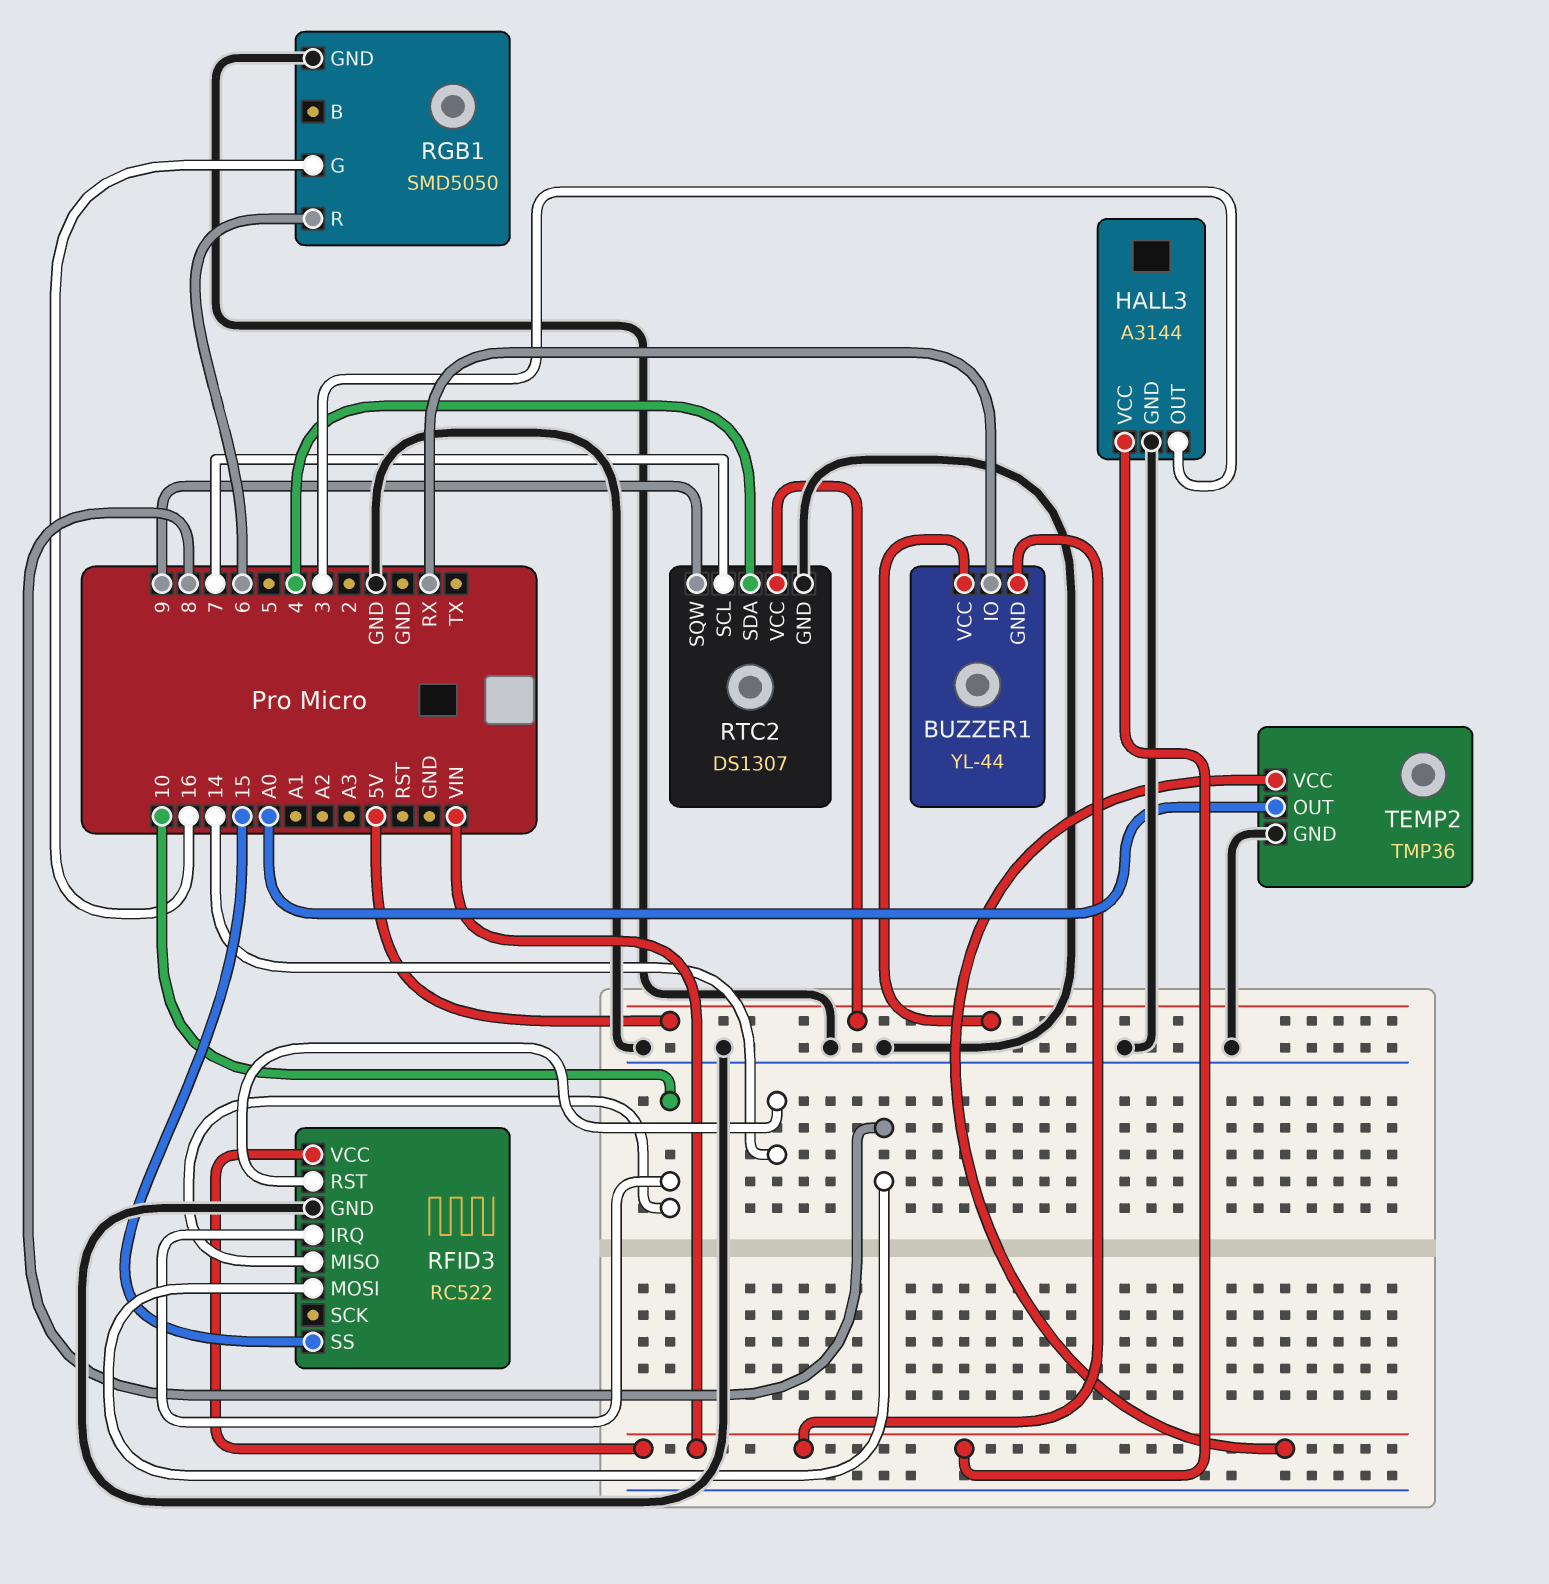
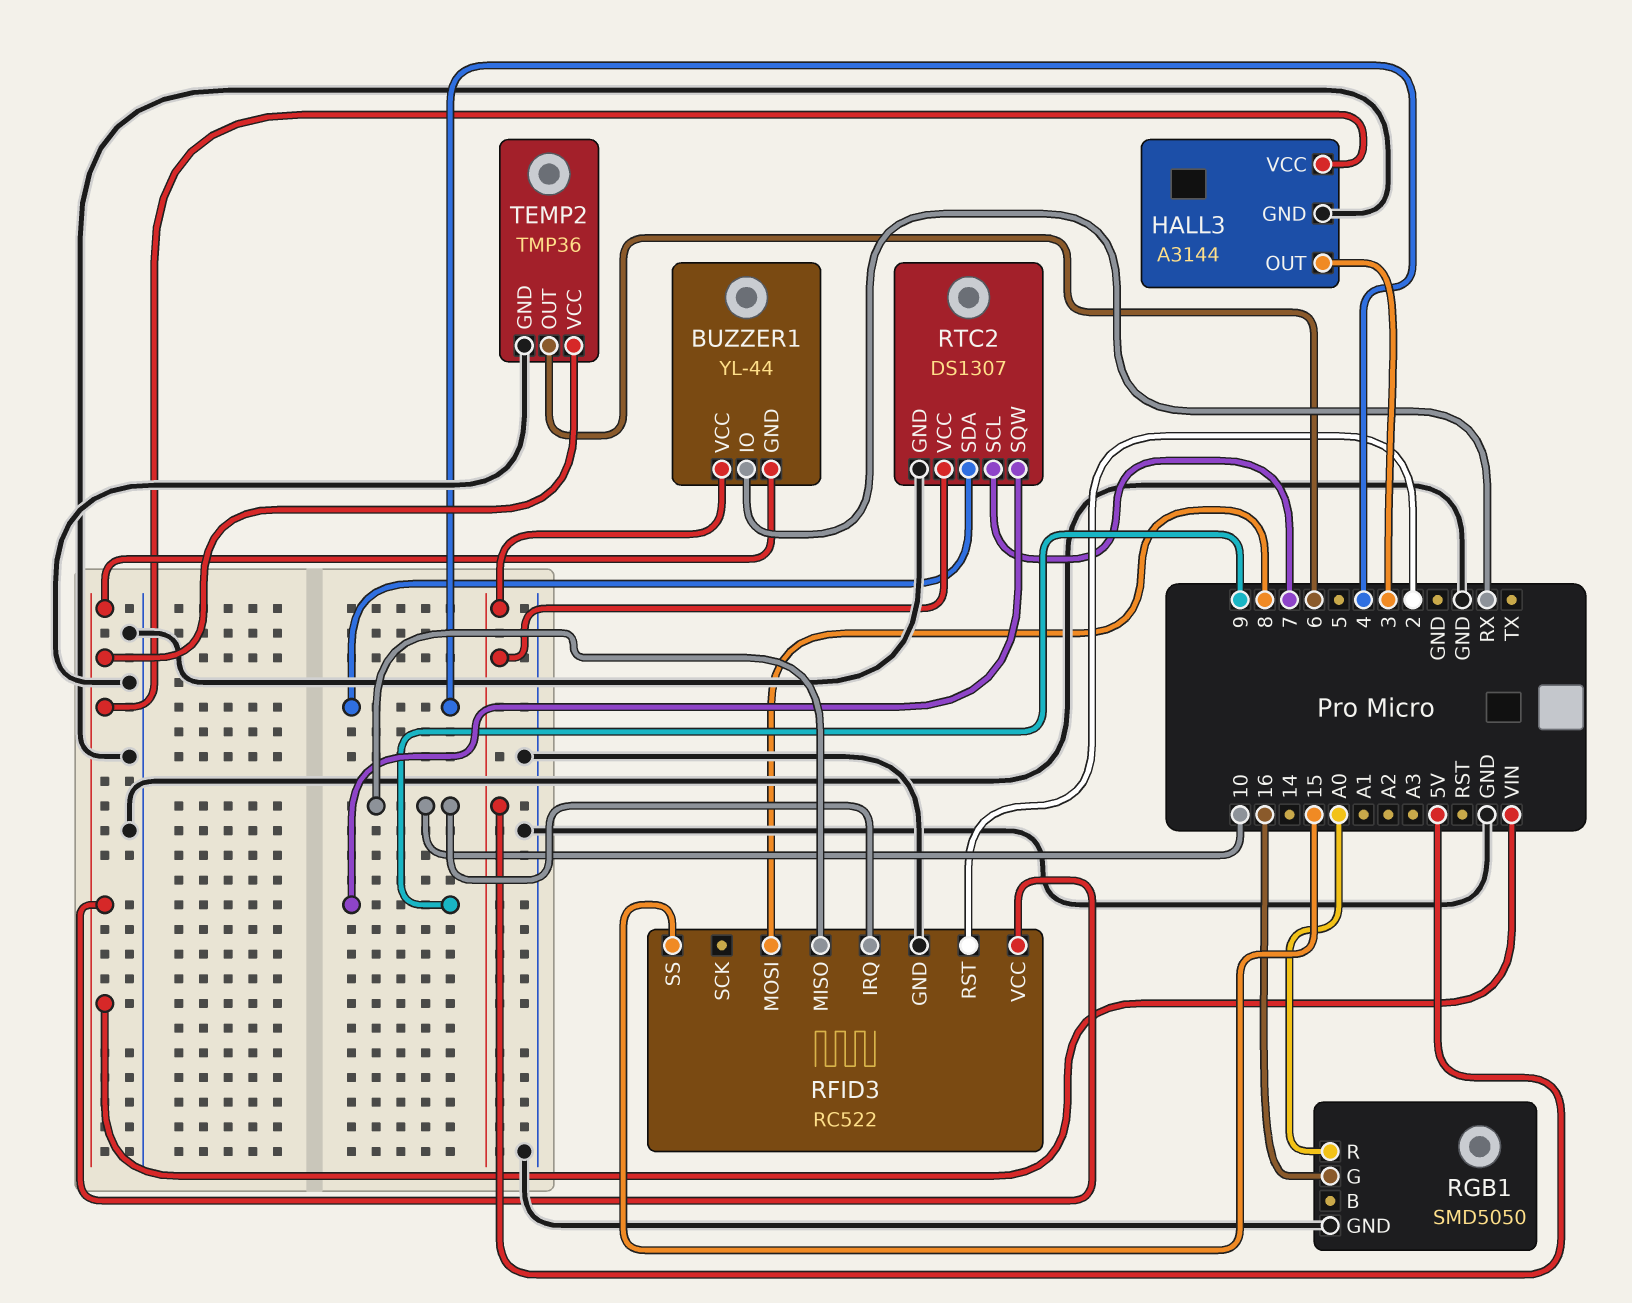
RFID3 pin RST: 14 -> 2
RGB1 pin R: 6 -> A0
TEMP2 pin OUT: A0 -> 6

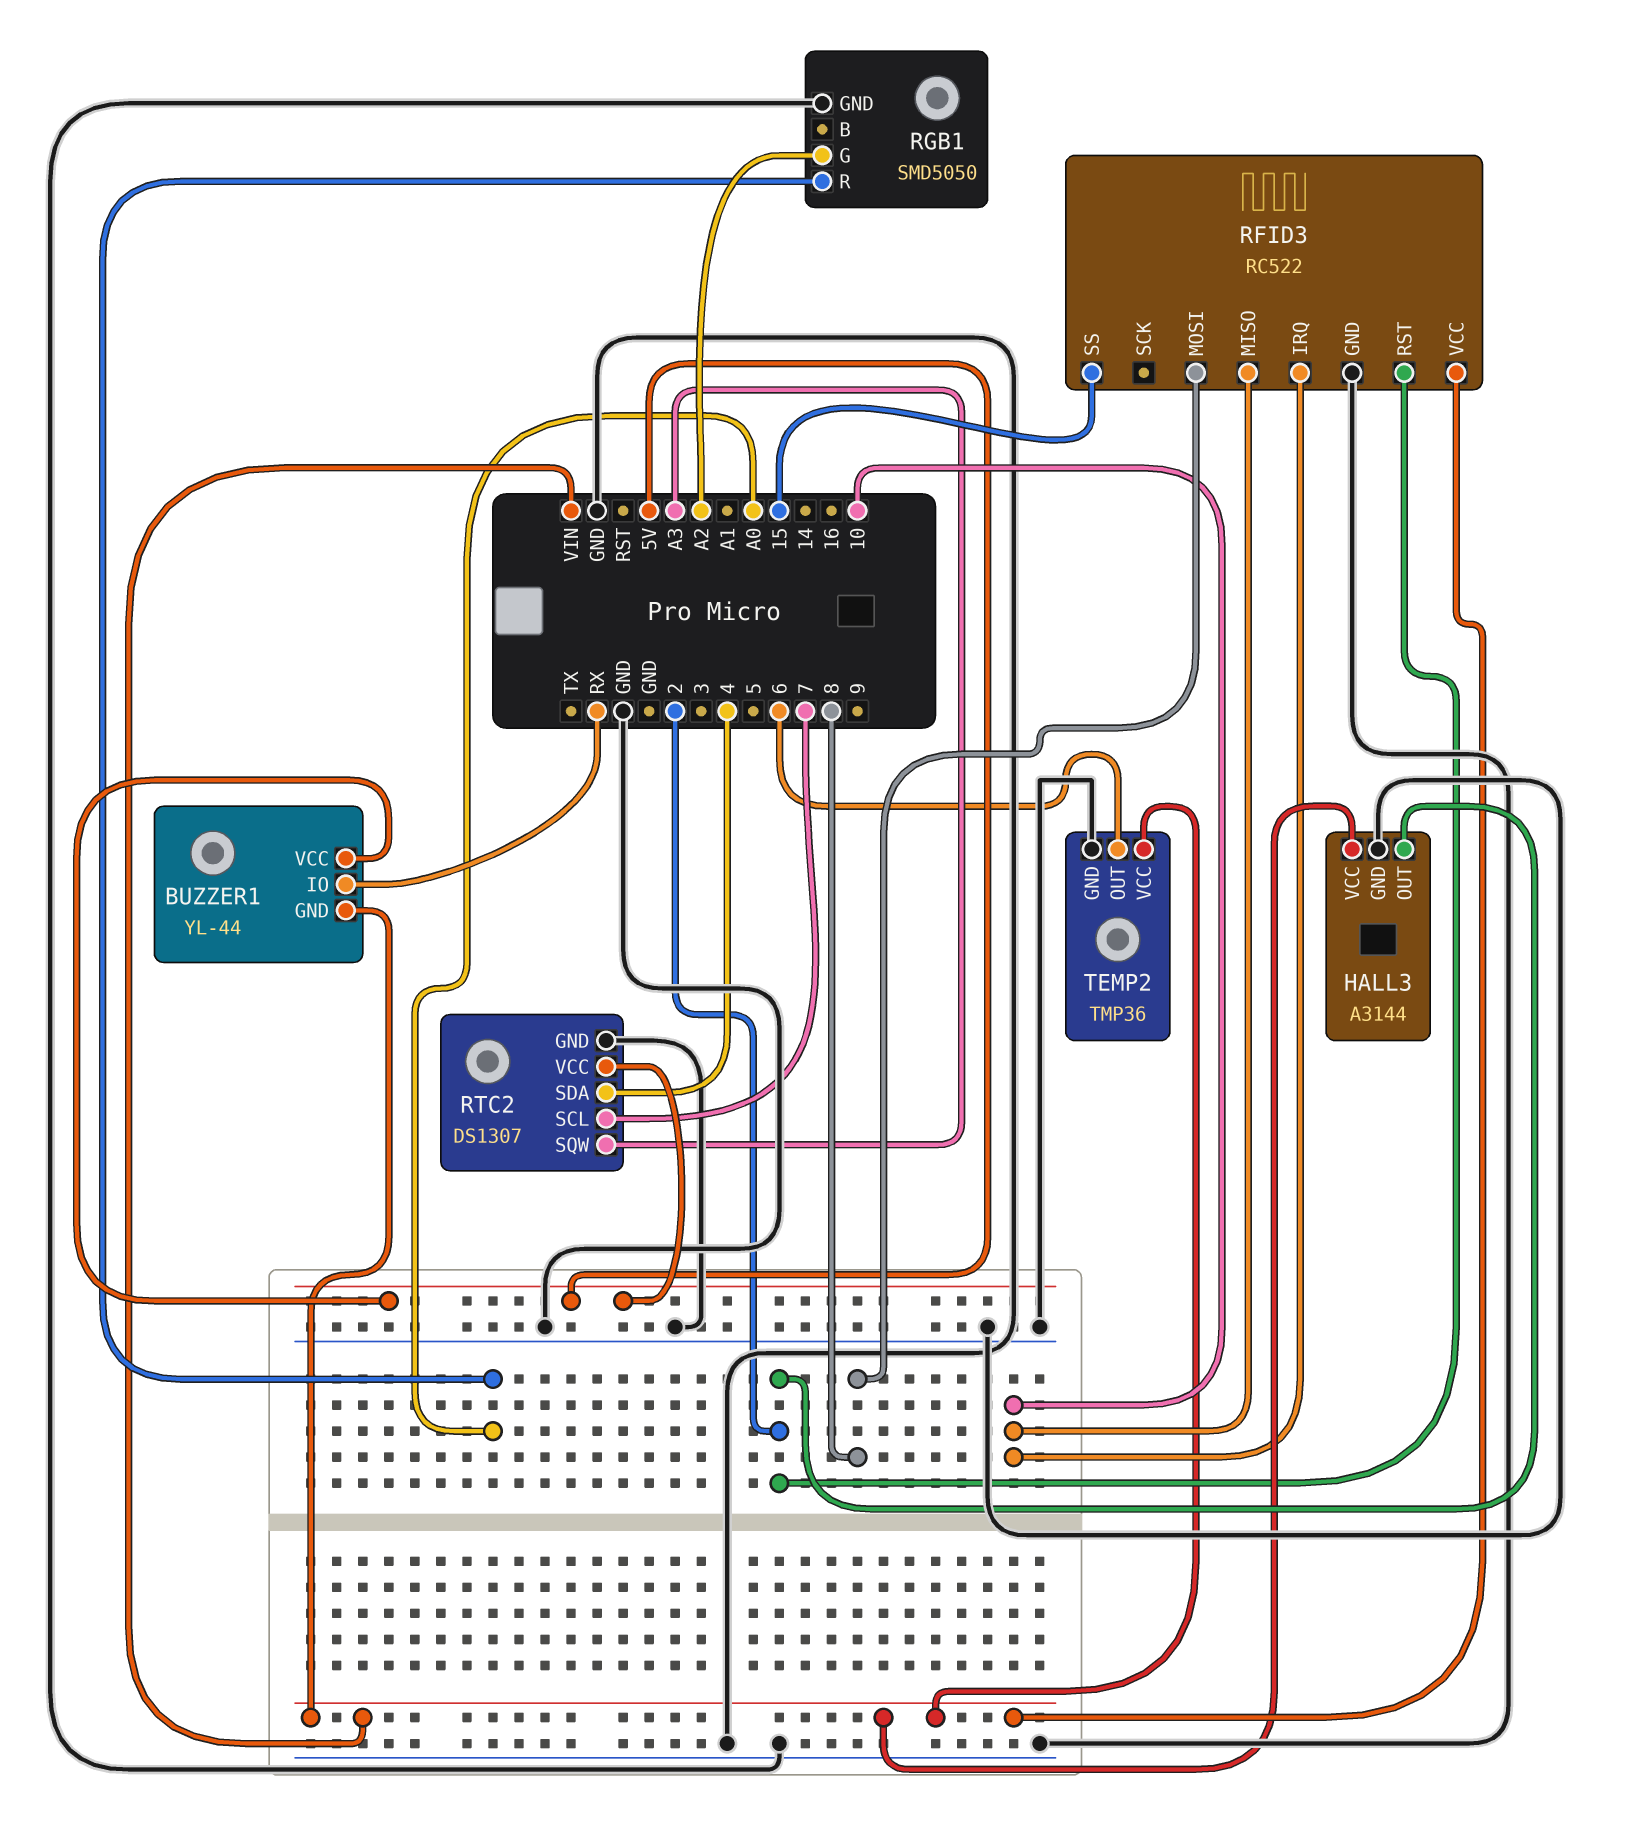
HALL3 pin OUT: 3 -> 2
RGB1 pin G: 16 -> A2
RTC2 pin SQW: 9 -> A3

